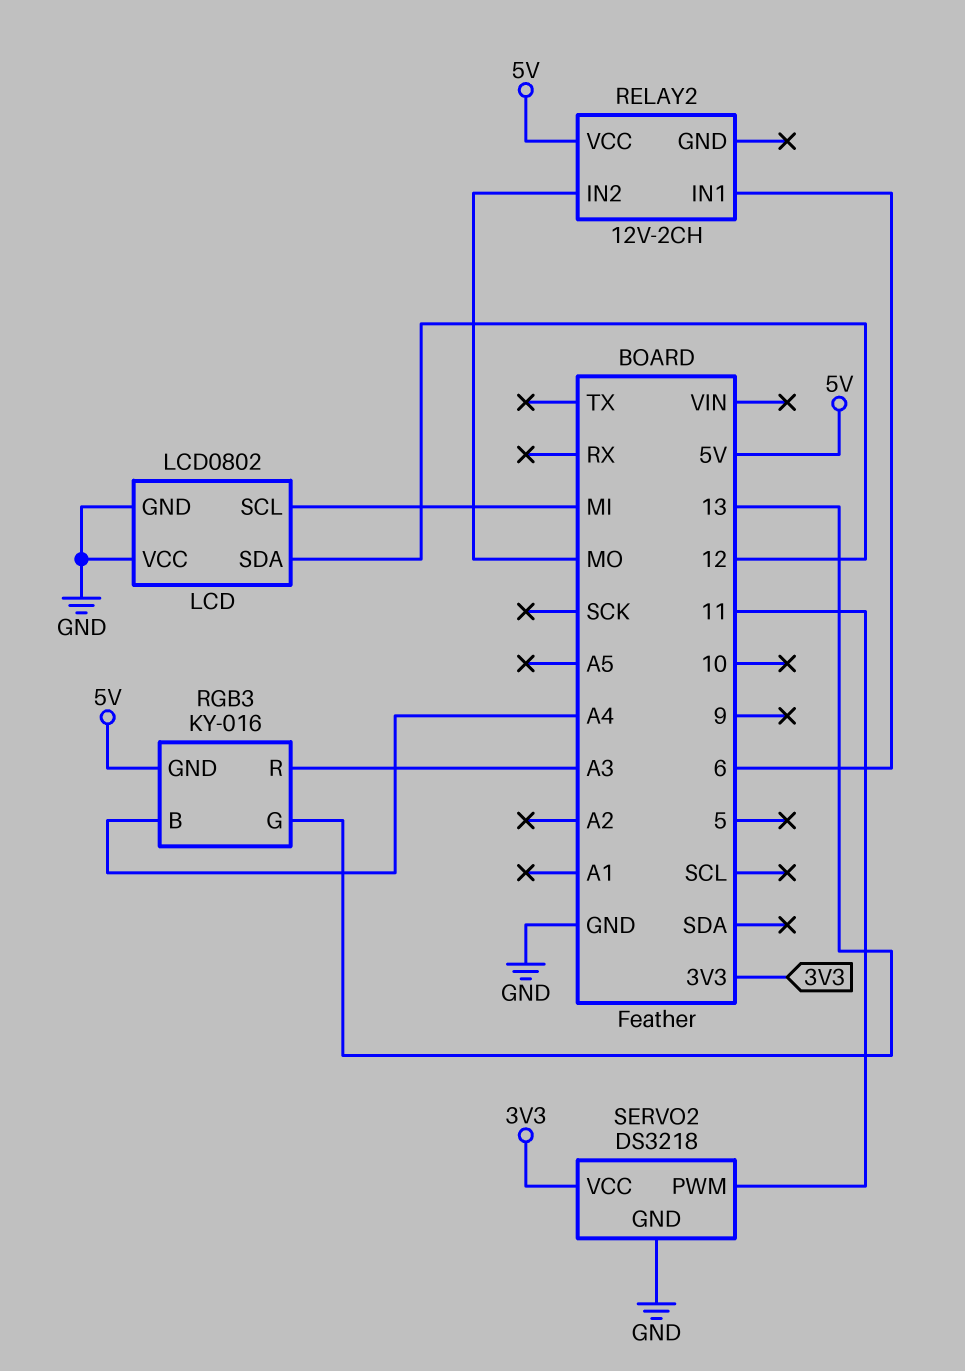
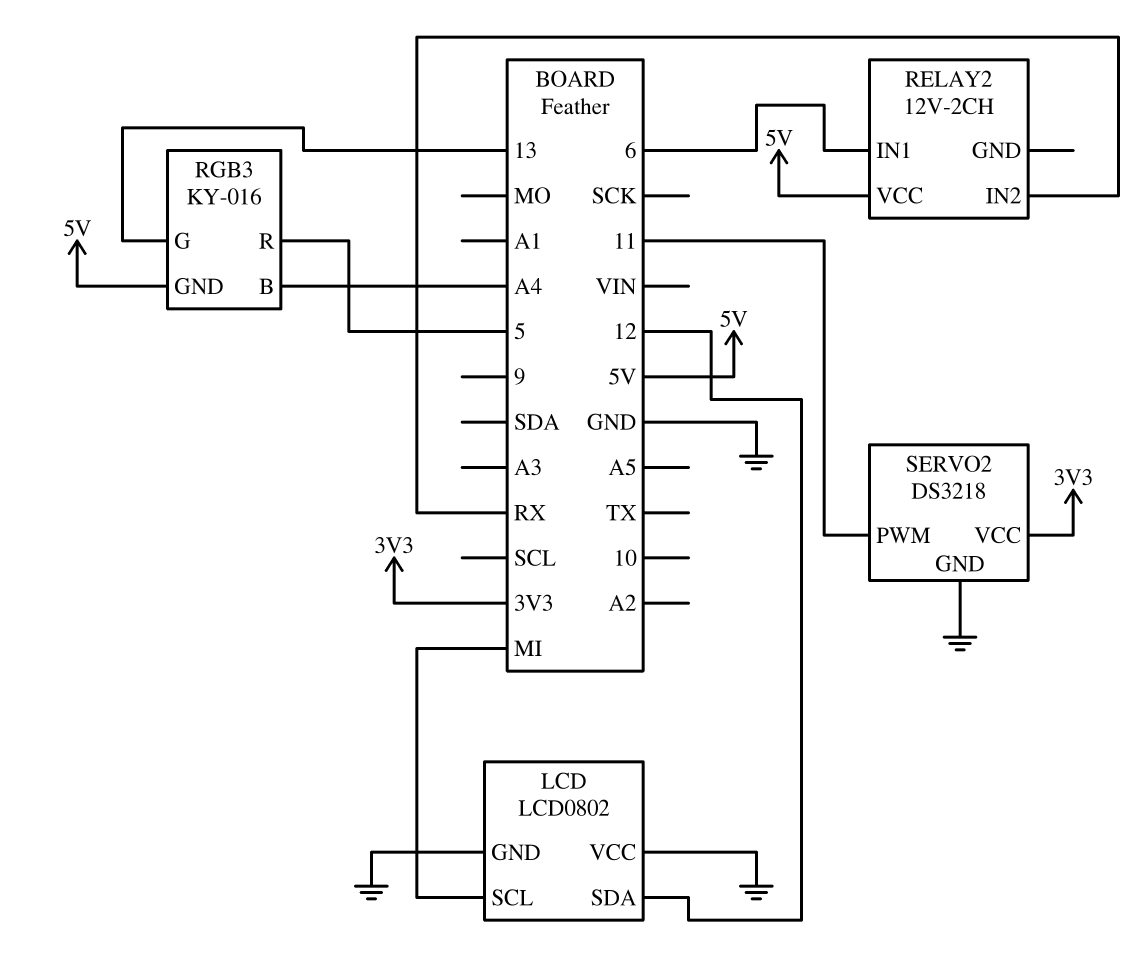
RELAY2 pin IN2: MO -> RX
RGB3 pin R: A3 -> 5

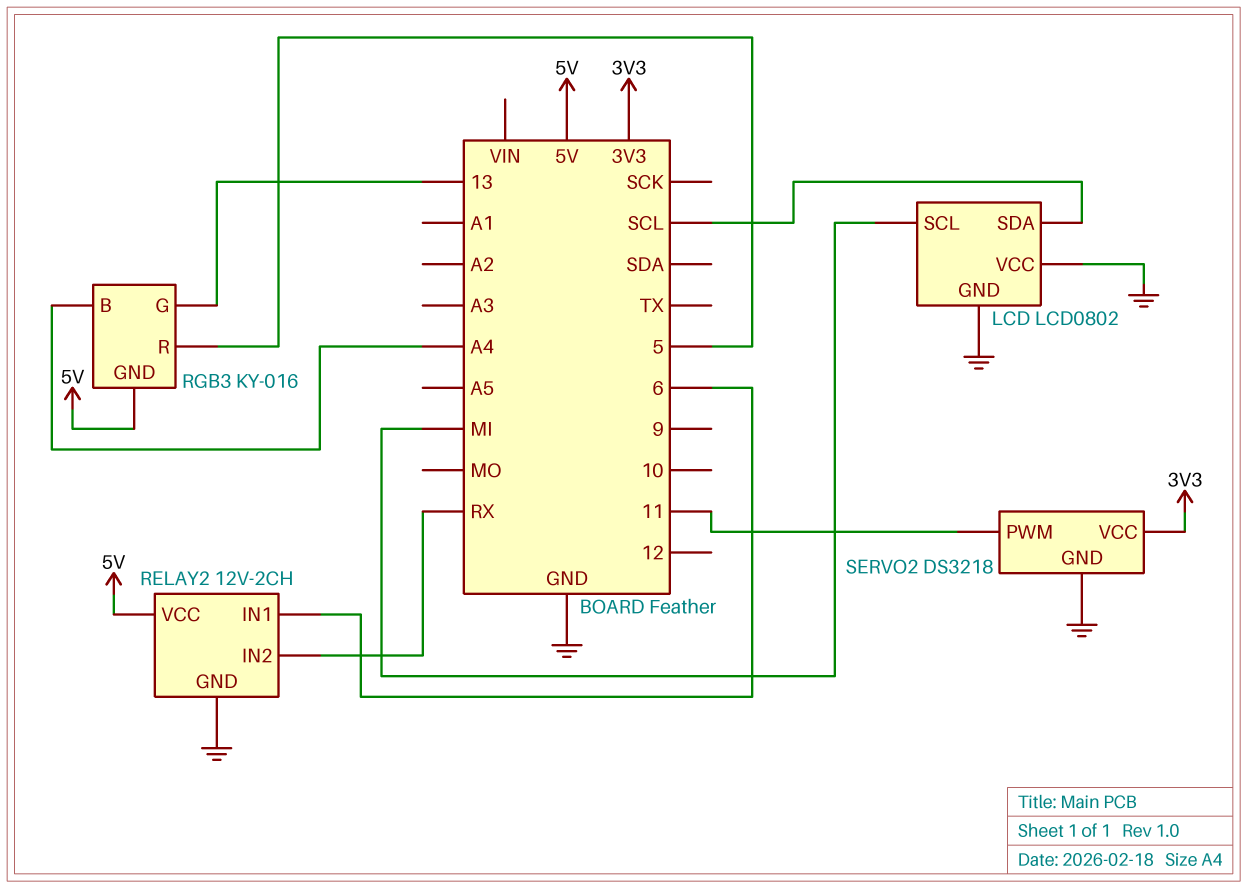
LCD pin SDA: 12 -> SCL
RELAY2 pin GND: none -> GND

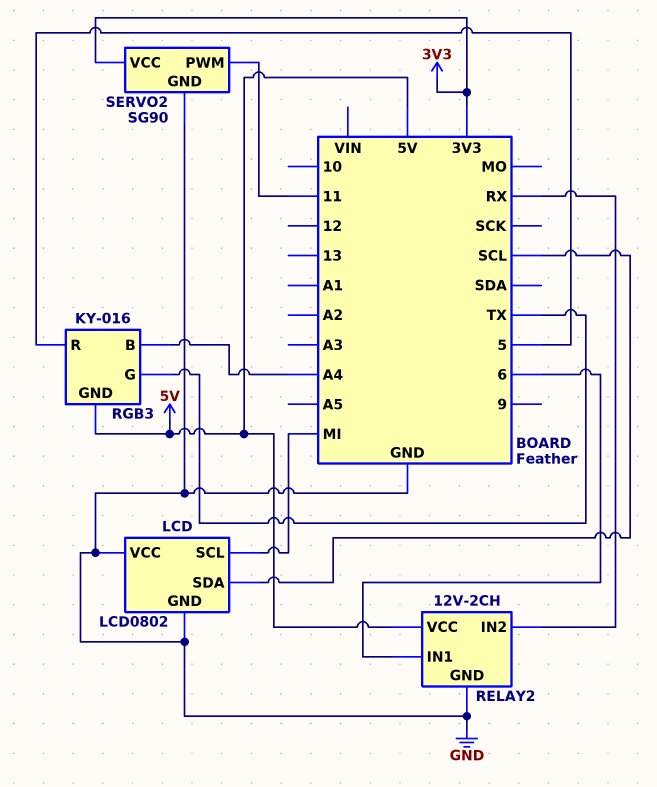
RGB3 pin G: 13 -> TX
SERVO2: DS3218 -> SG90

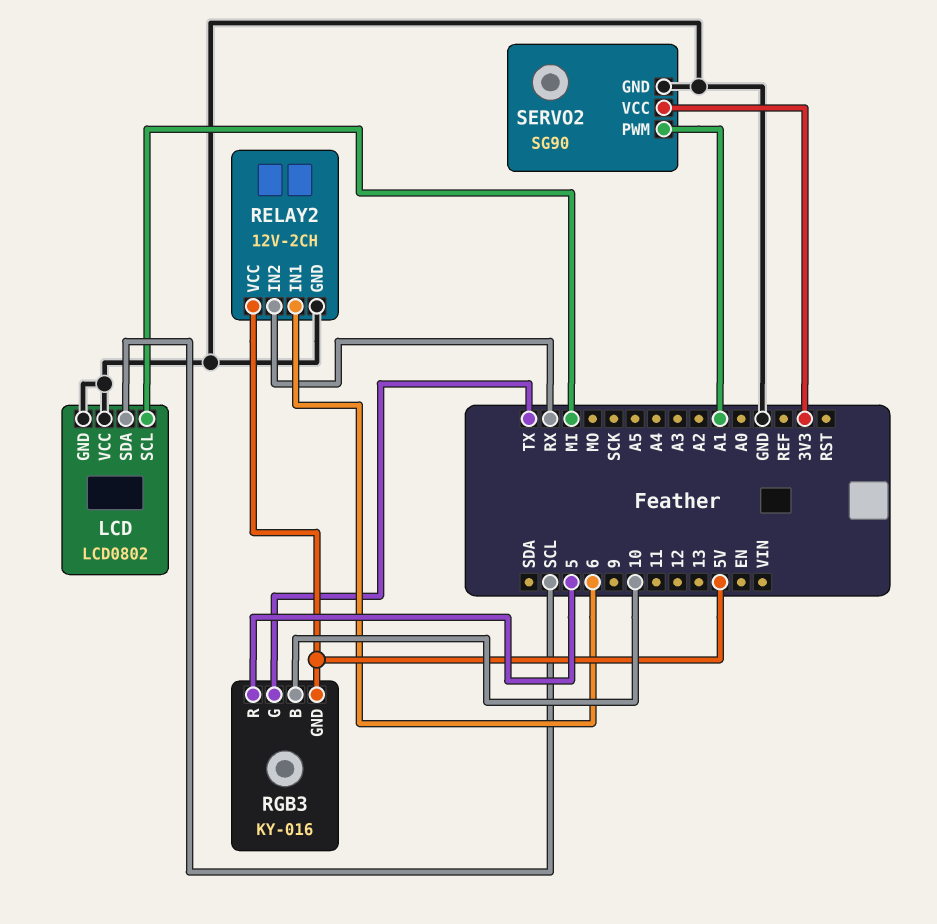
RGB3 pin B: A4 -> 10
SERVO2 pin PWM: 11 -> A1

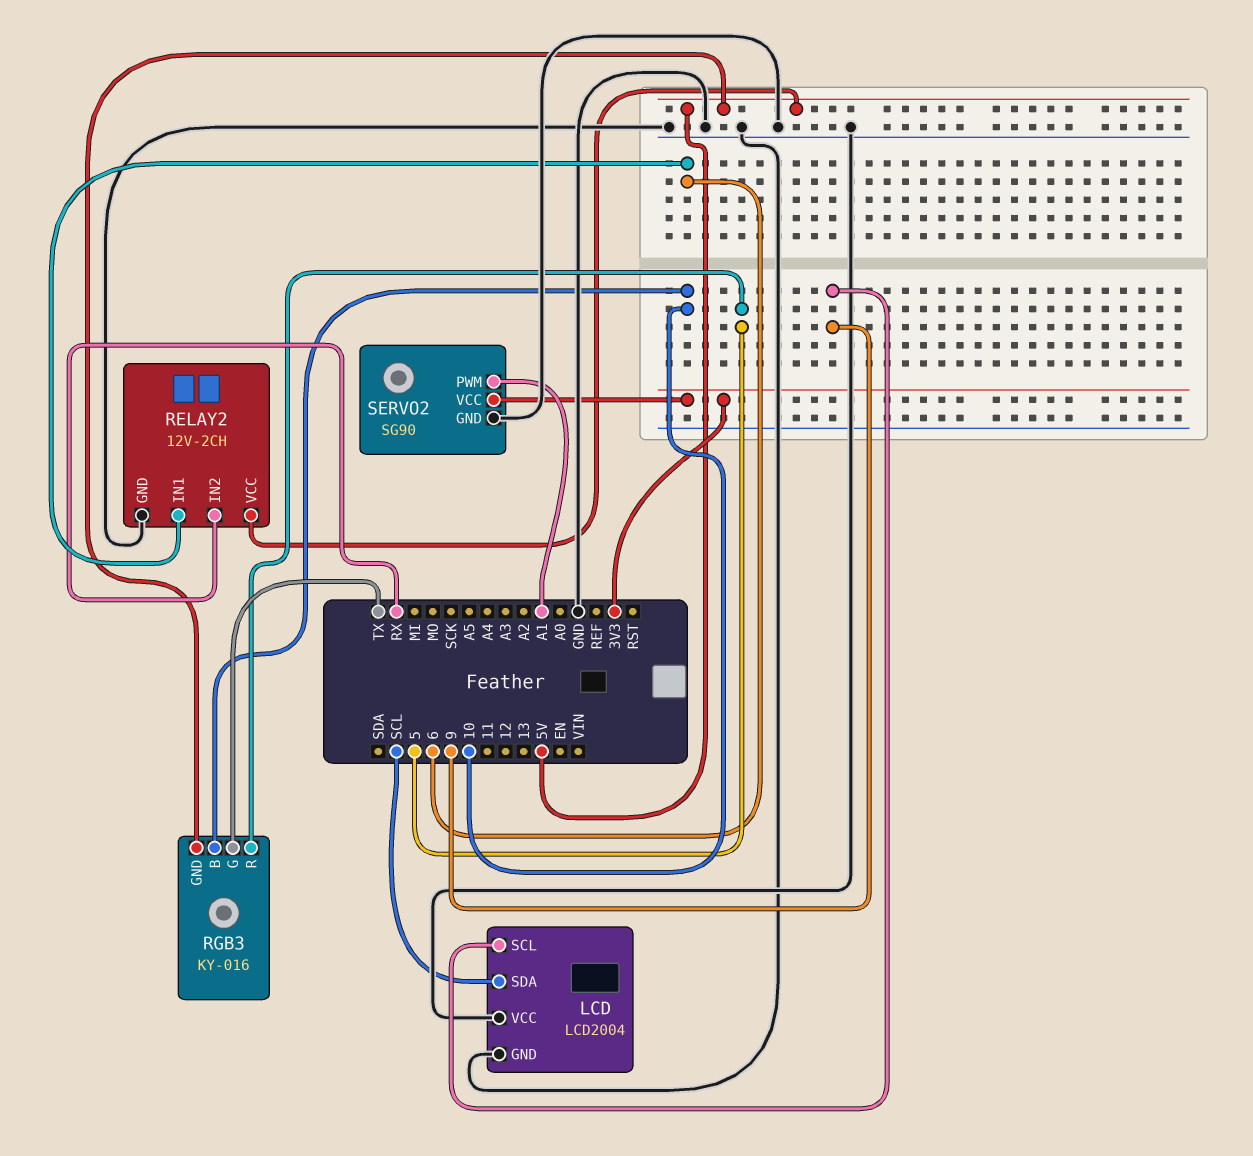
LCD: LCD0802 -> LCD2004
LCD pin SCL: MI -> 9

